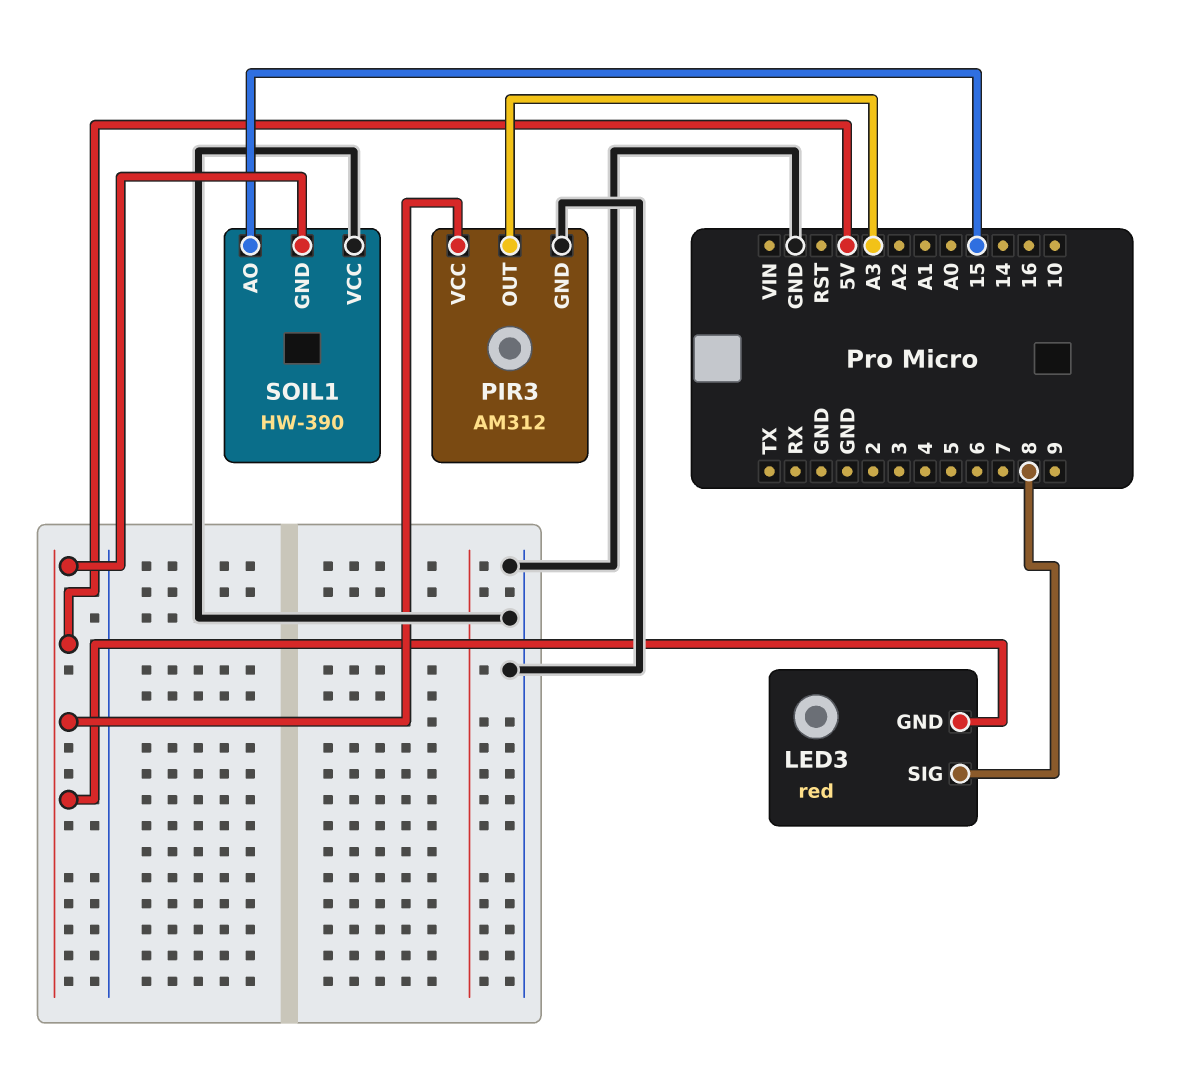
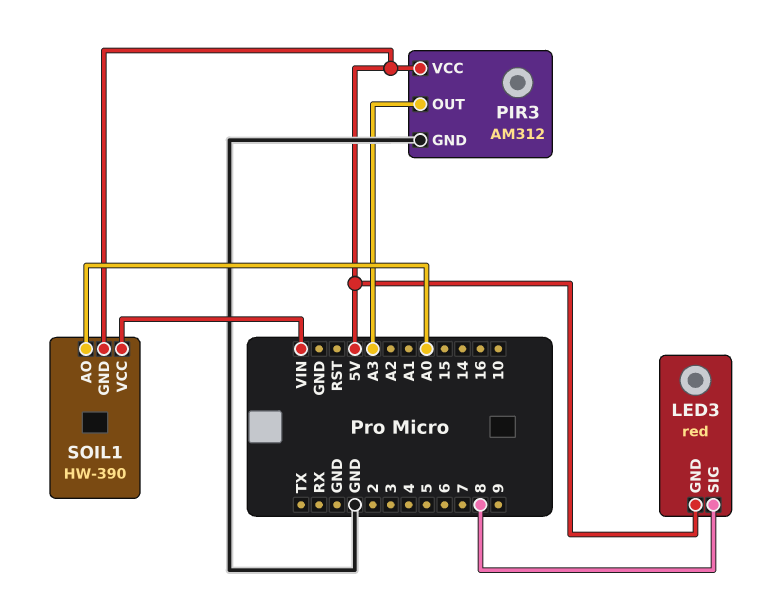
SOIL1 pin AO: 15 -> A0
SOIL1 pin VCC: GND -> VIN

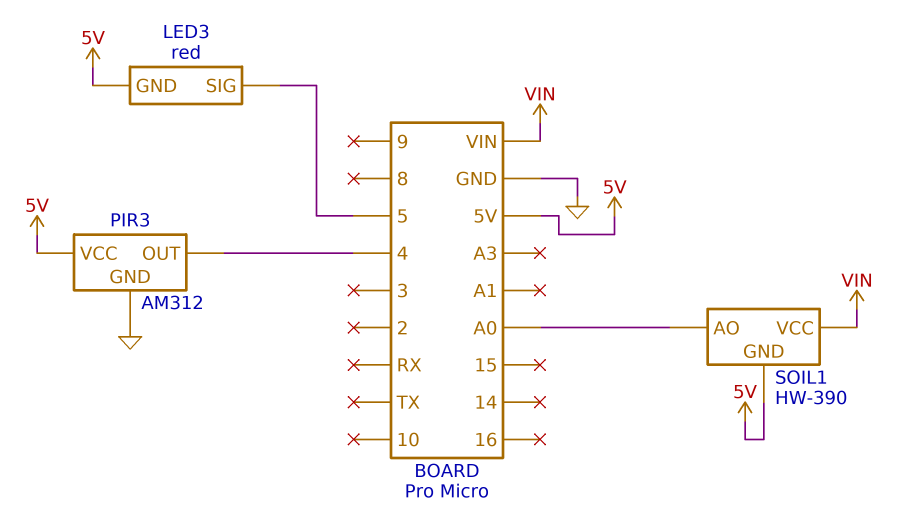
LED3 pin SIG: 8 -> 5
PIR3 pin OUT: A3 -> 4

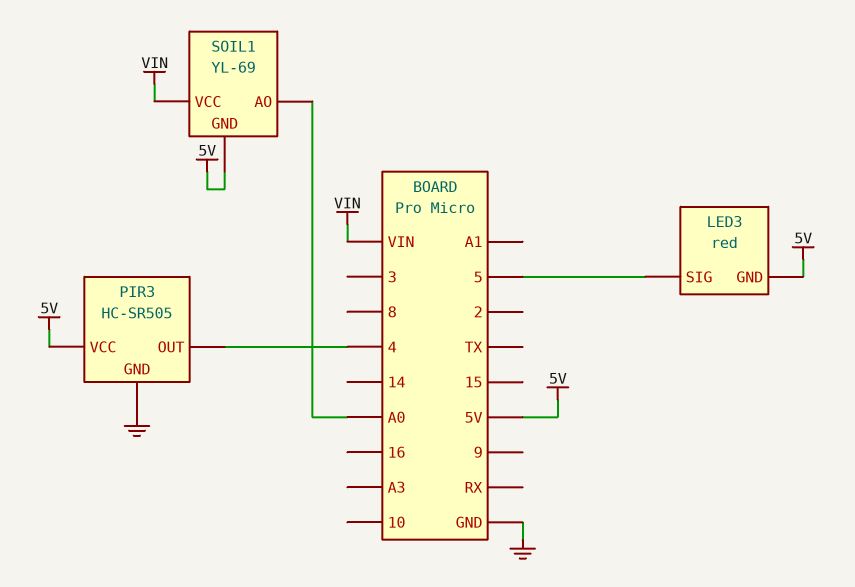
PIR3: AM312 -> HC-SR505
SOIL1: HW-390 -> YL-69

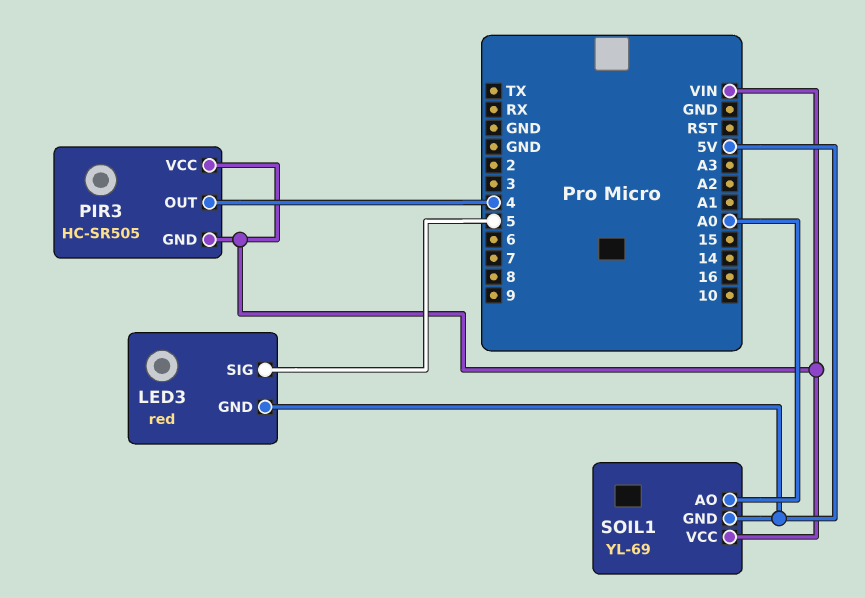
PIR3 pin GND: GND -> VIN
PIR3 pin VCC: 5V -> VIN

